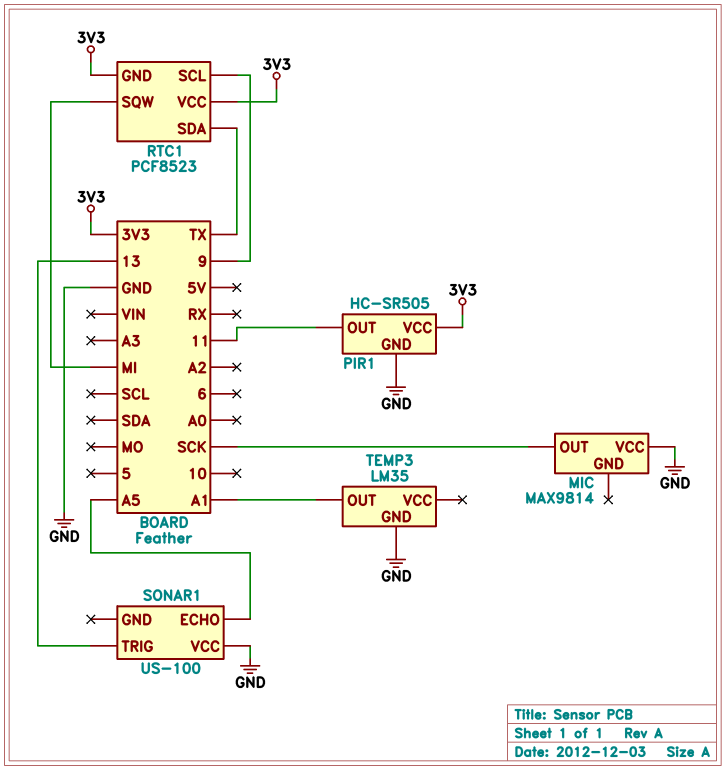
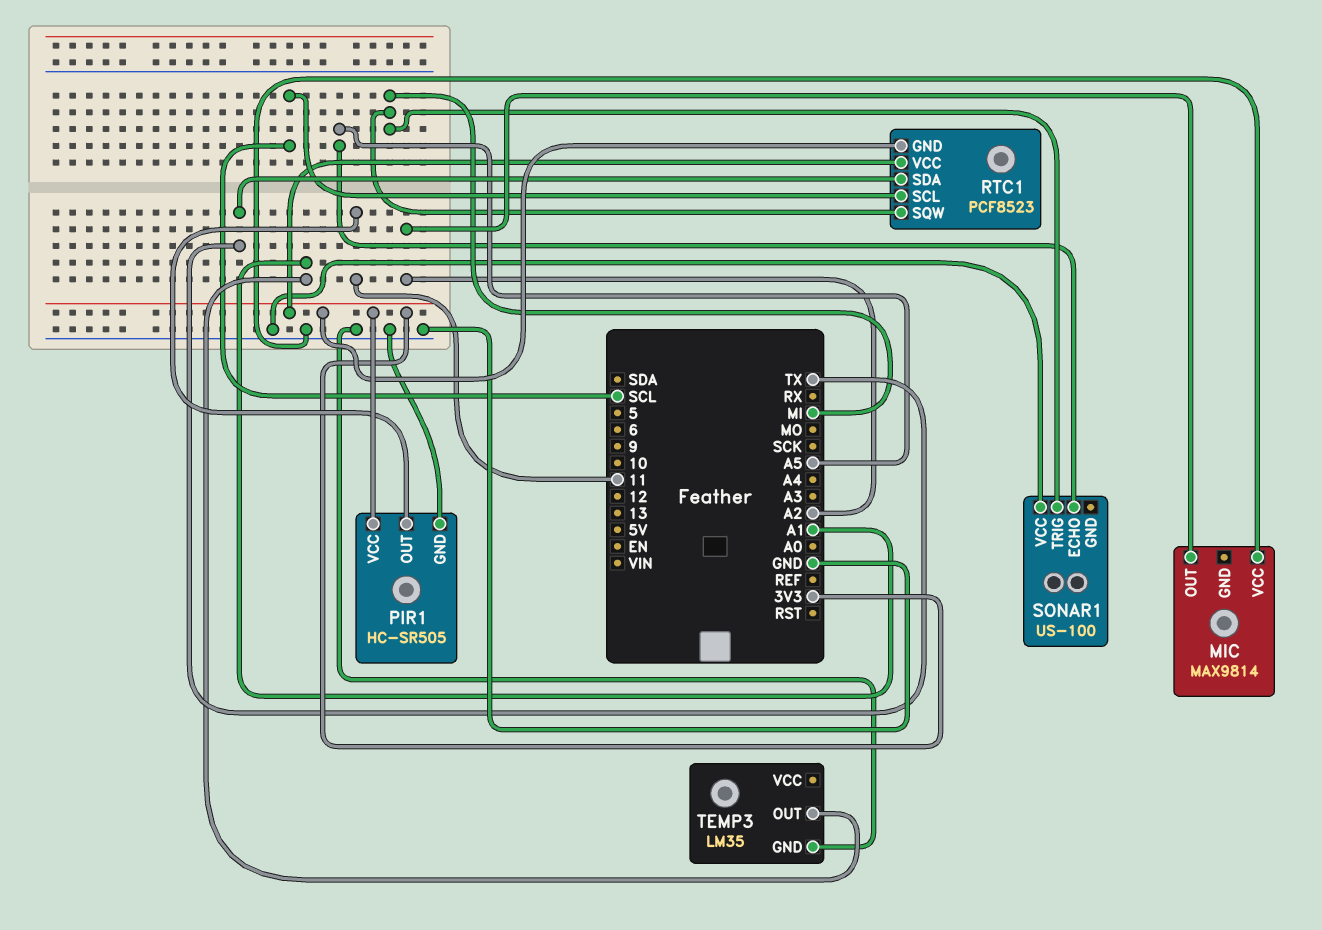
MIC pin OUT: SCK -> A2
RTC1 pin SCL: 9 -> SCL
SONAR1 pin TRIG: 13 -> MI

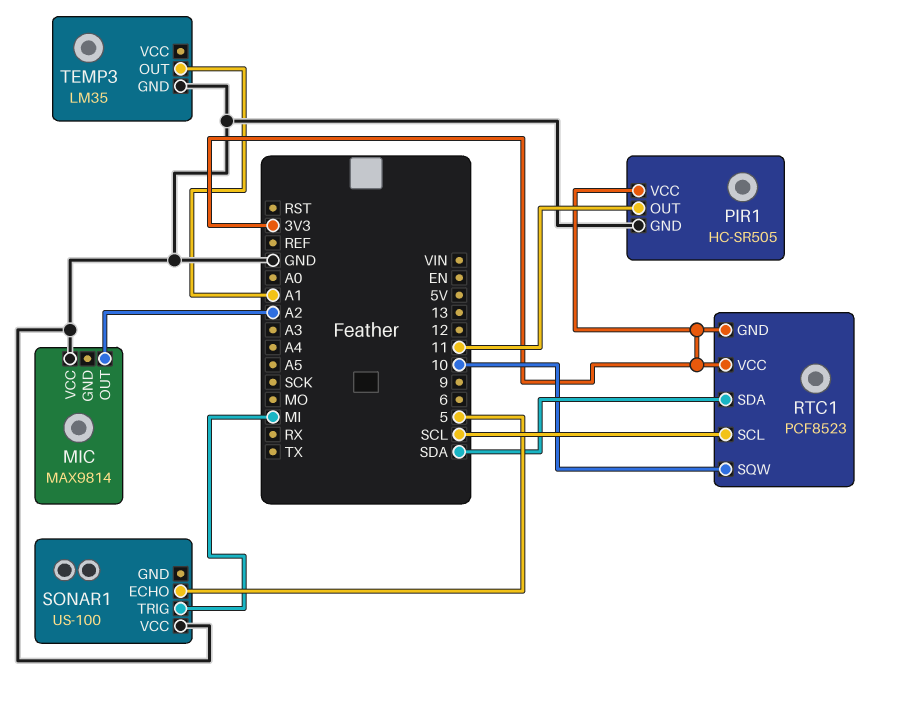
RTC1 pin SDA: TX -> SDA
RTC1 pin SQW: MI -> 10
SONAR1 pin ECHO: A5 -> 5

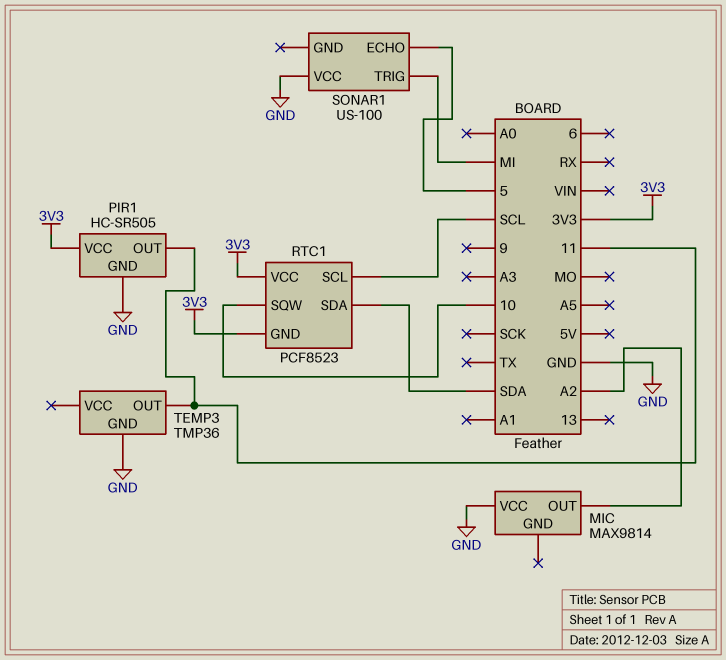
TEMP3: LM35 -> TMP36
TEMP3 pin OUT: A1 -> 11

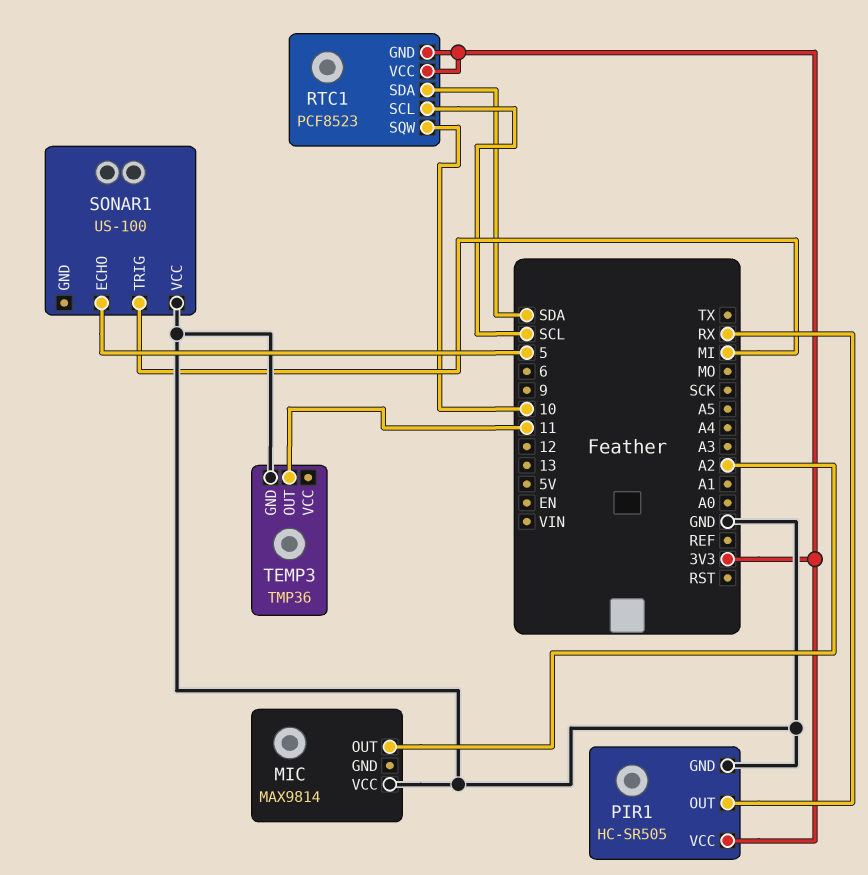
PIR1 pin OUT: 11 -> RX

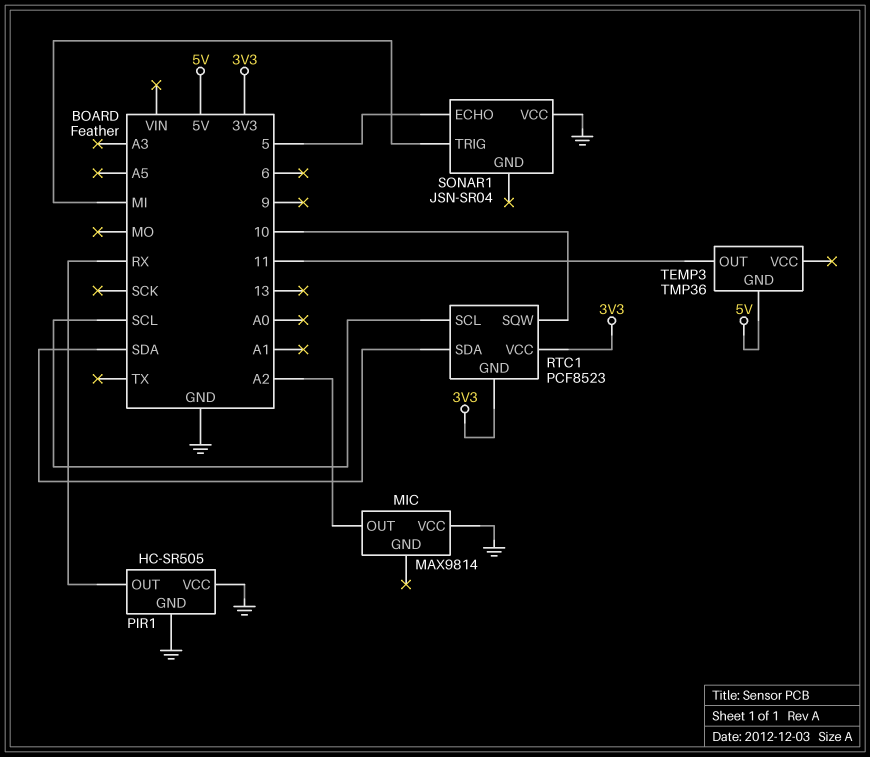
PIR1 pin VCC: 3V3 -> GND
SONAR1: US-100 -> JSN-SR04
TEMP3 pin GND: GND -> 5V

